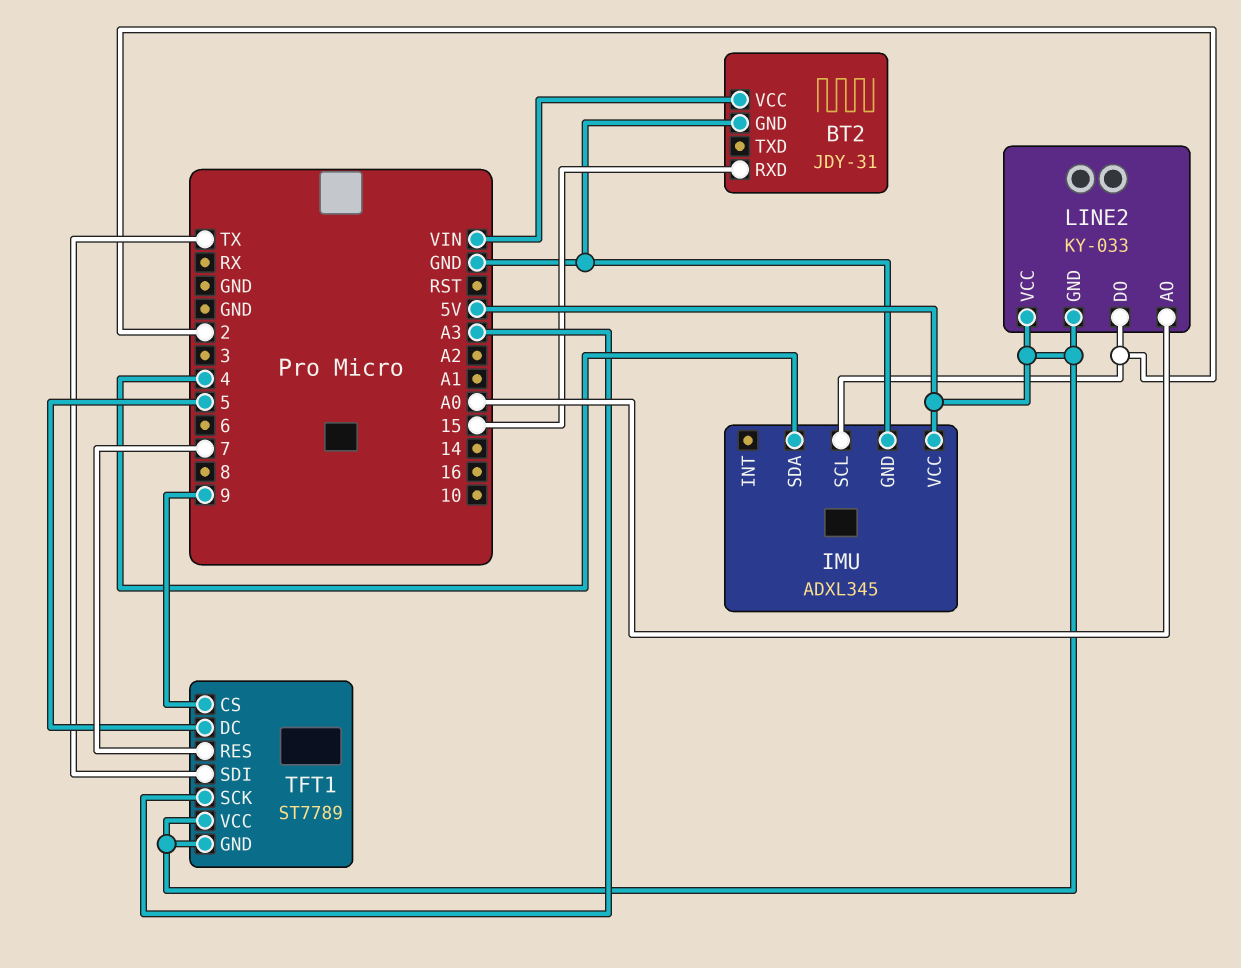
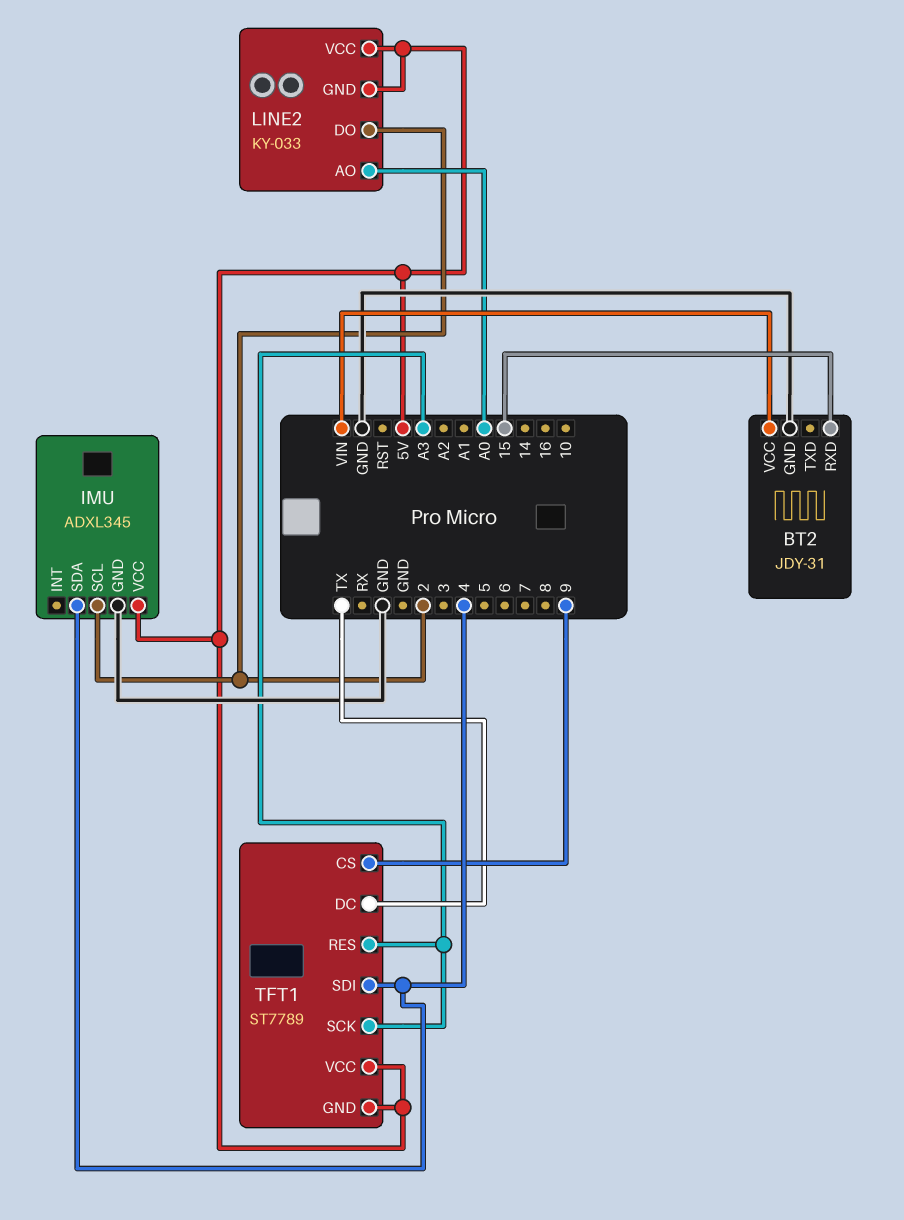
TFT1 pin DC: 5 -> TX
TFT1 pin RES: 7 -> A3
TFT1 pin SDI: TX -> 4

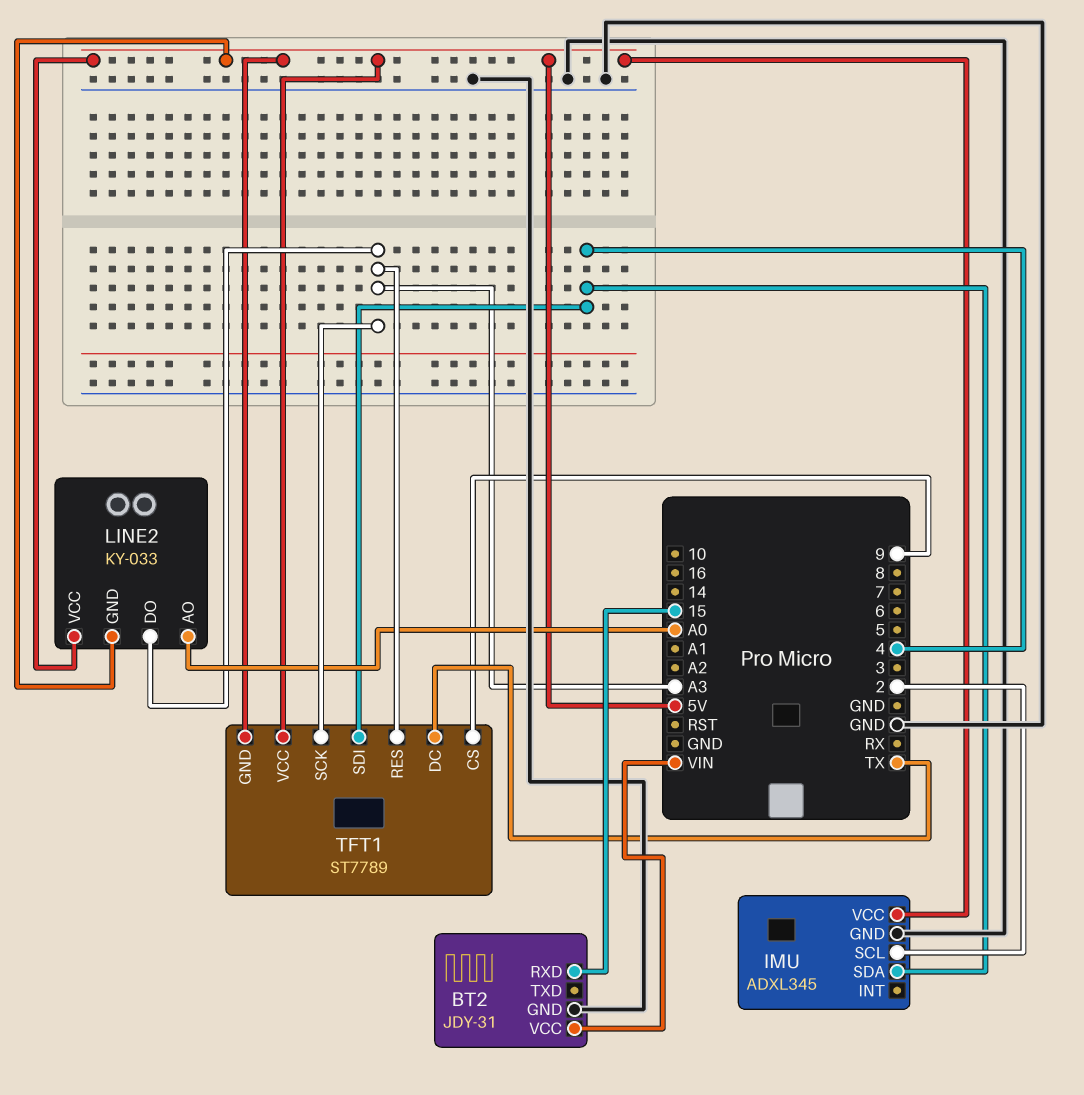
LINE2 pin DO: 2 -> A3

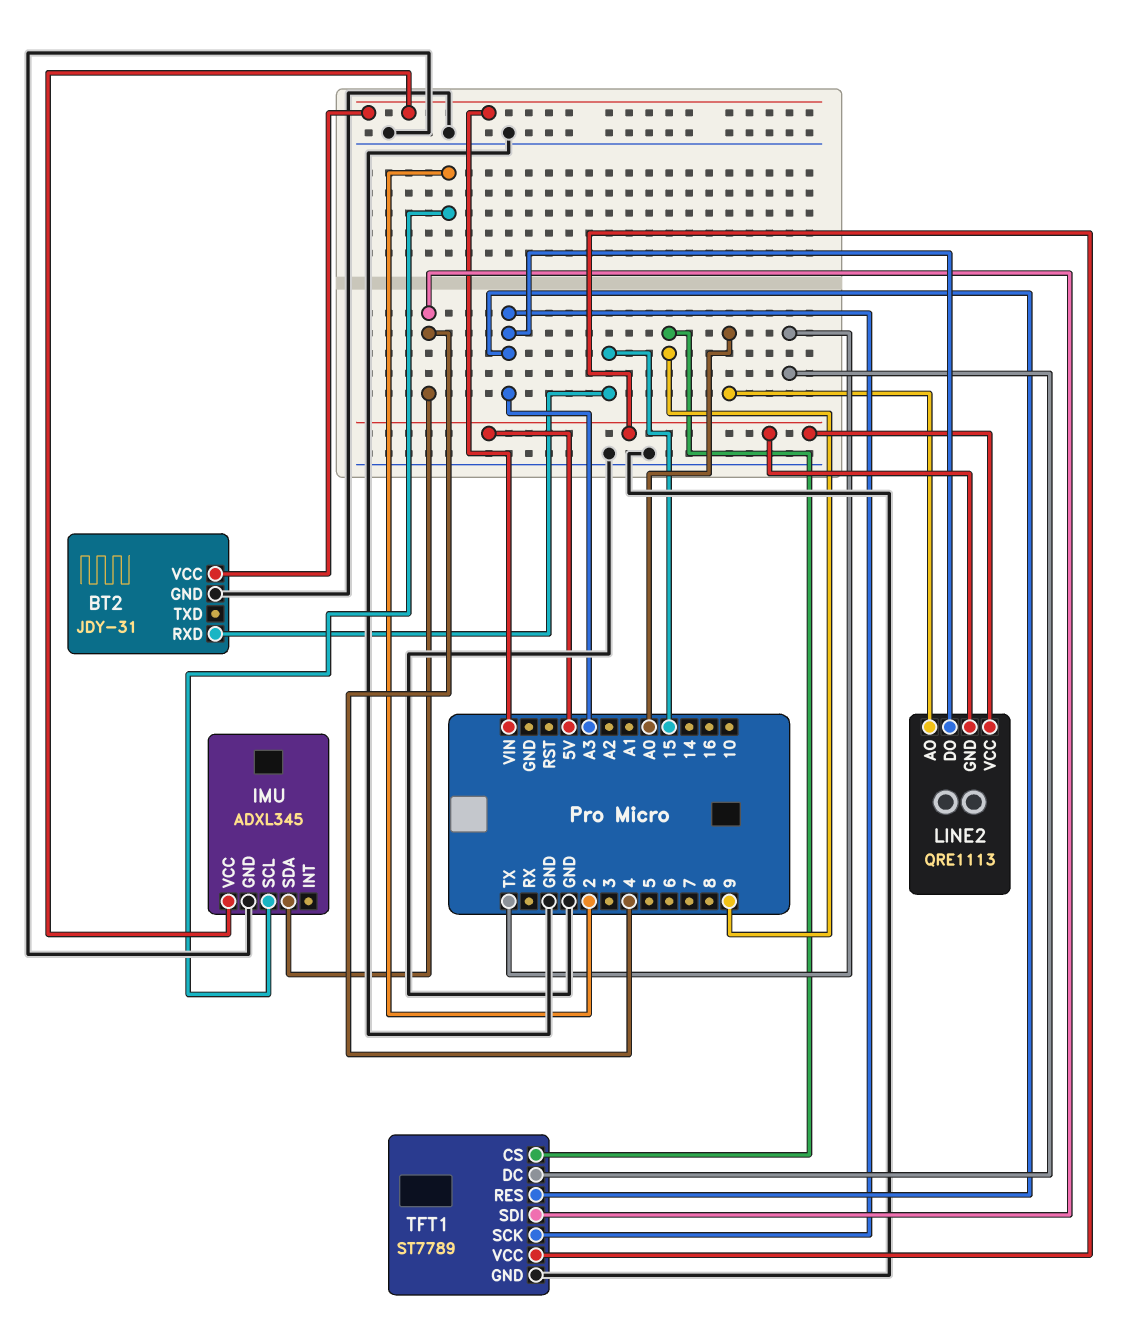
IMU pin VCC: 5V -> VIN
LINE2: KY-033 -> QRE1113
TFT1 pin GND: 5V -> GND

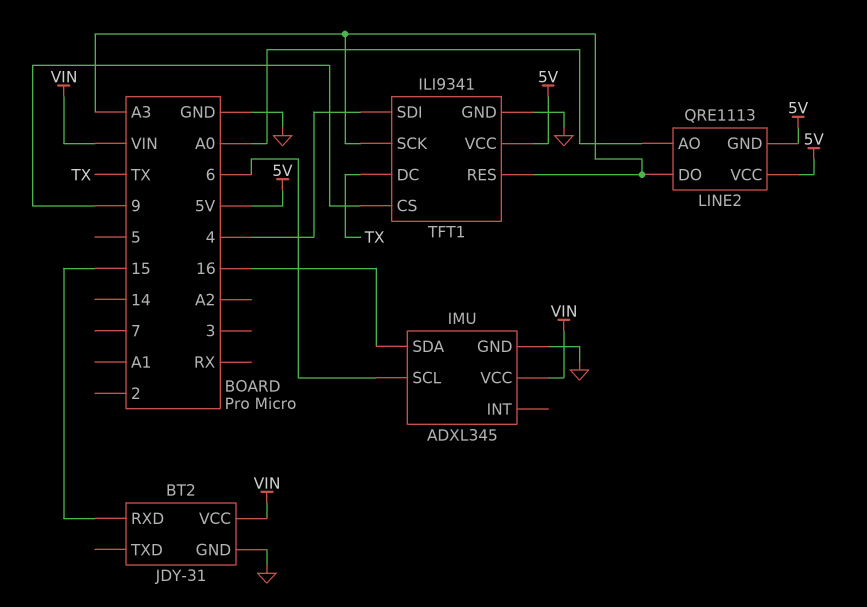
IMU pin SCL: 2 -> 6
IMU pin SDA: 4 -> 16
TFT1: ST7789 -> ILI9341

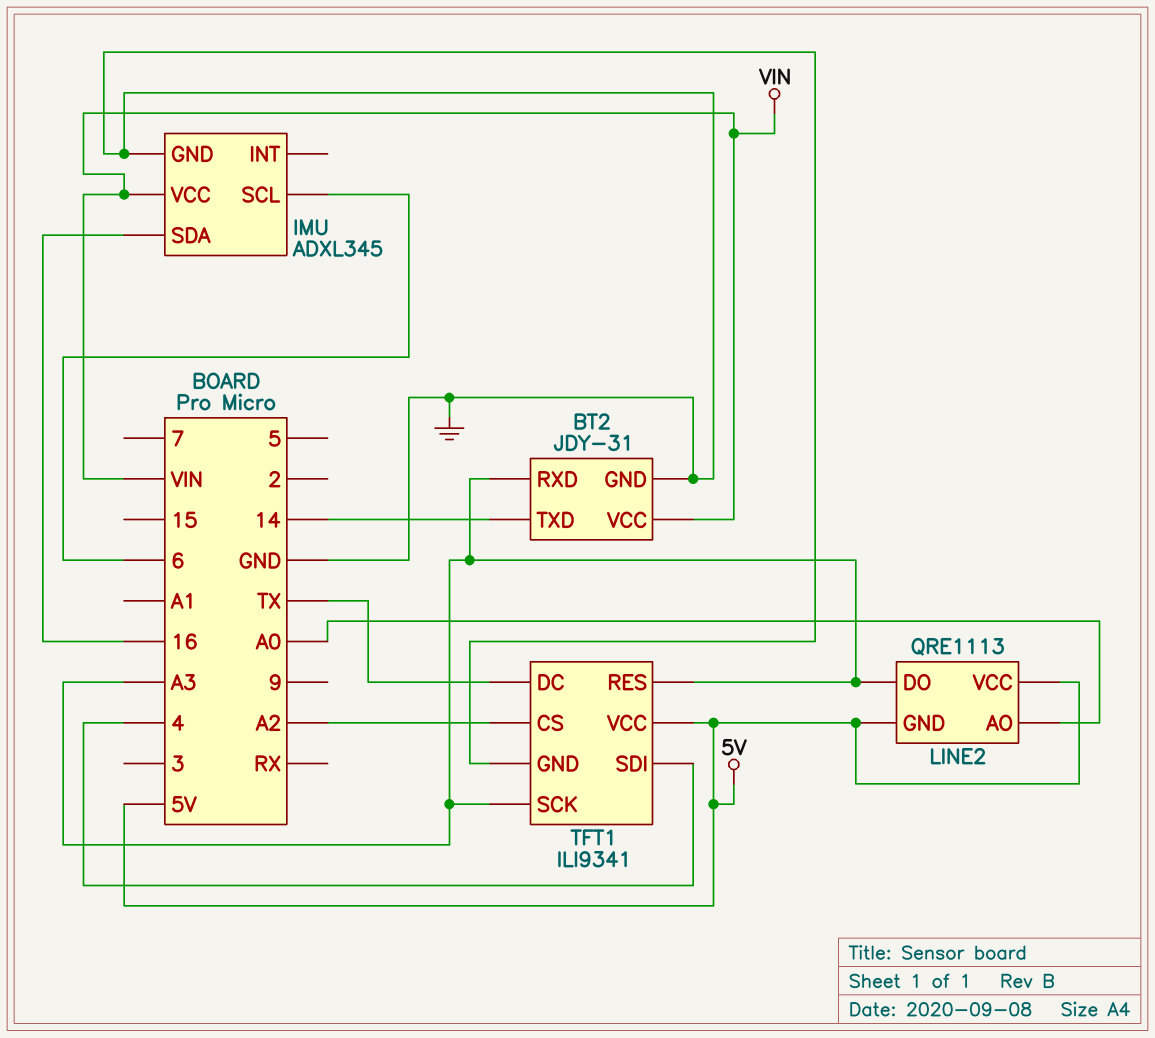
BT2 pin RXD: 15 -> A3
BT2 pin TXD: none -> 14
TFT1 pin CS: 9 -> A2

